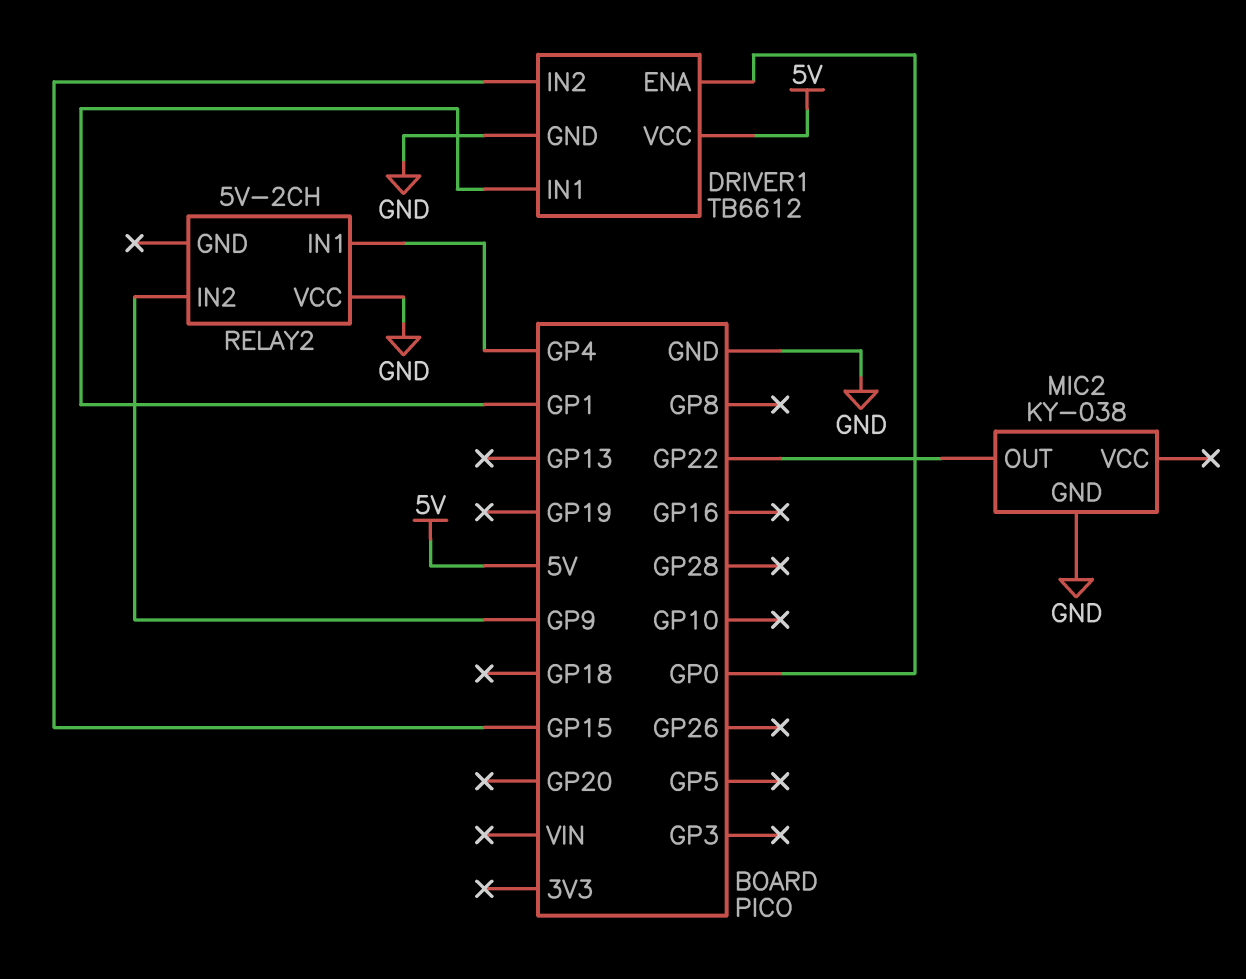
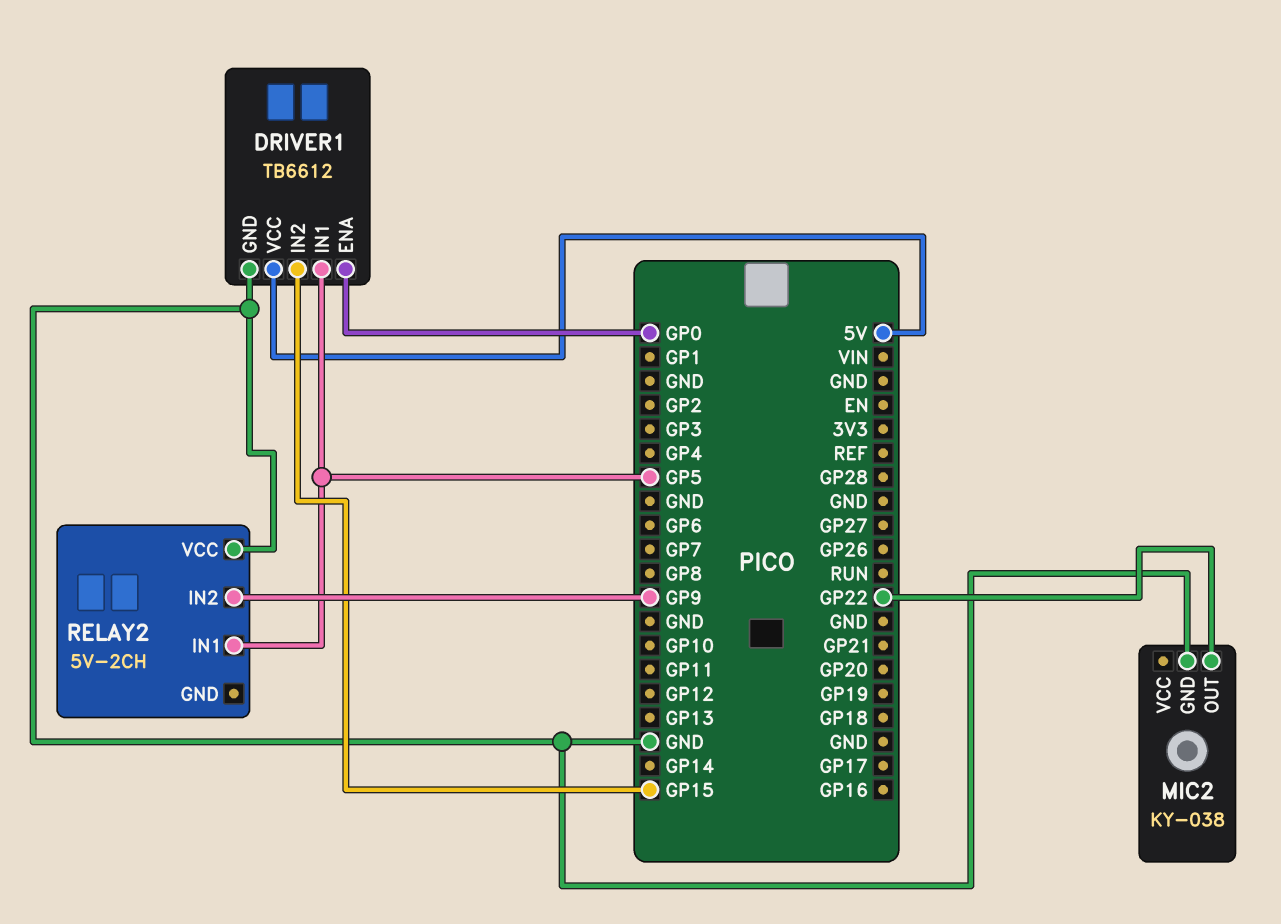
DRIVER1 pin IN1: GP1 -> GP5
RELAY2 pin IN1: GP4 -> GP5

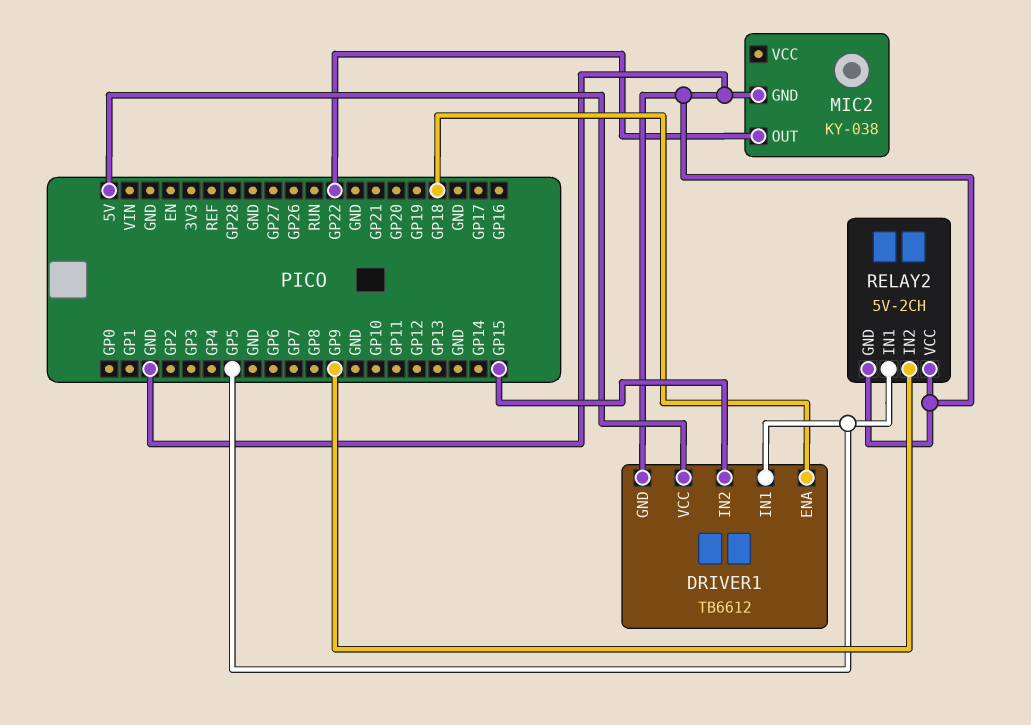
DRIVER1 pin ENA: GP0 -> GP18
RELAY2 pin GND: none -> GND

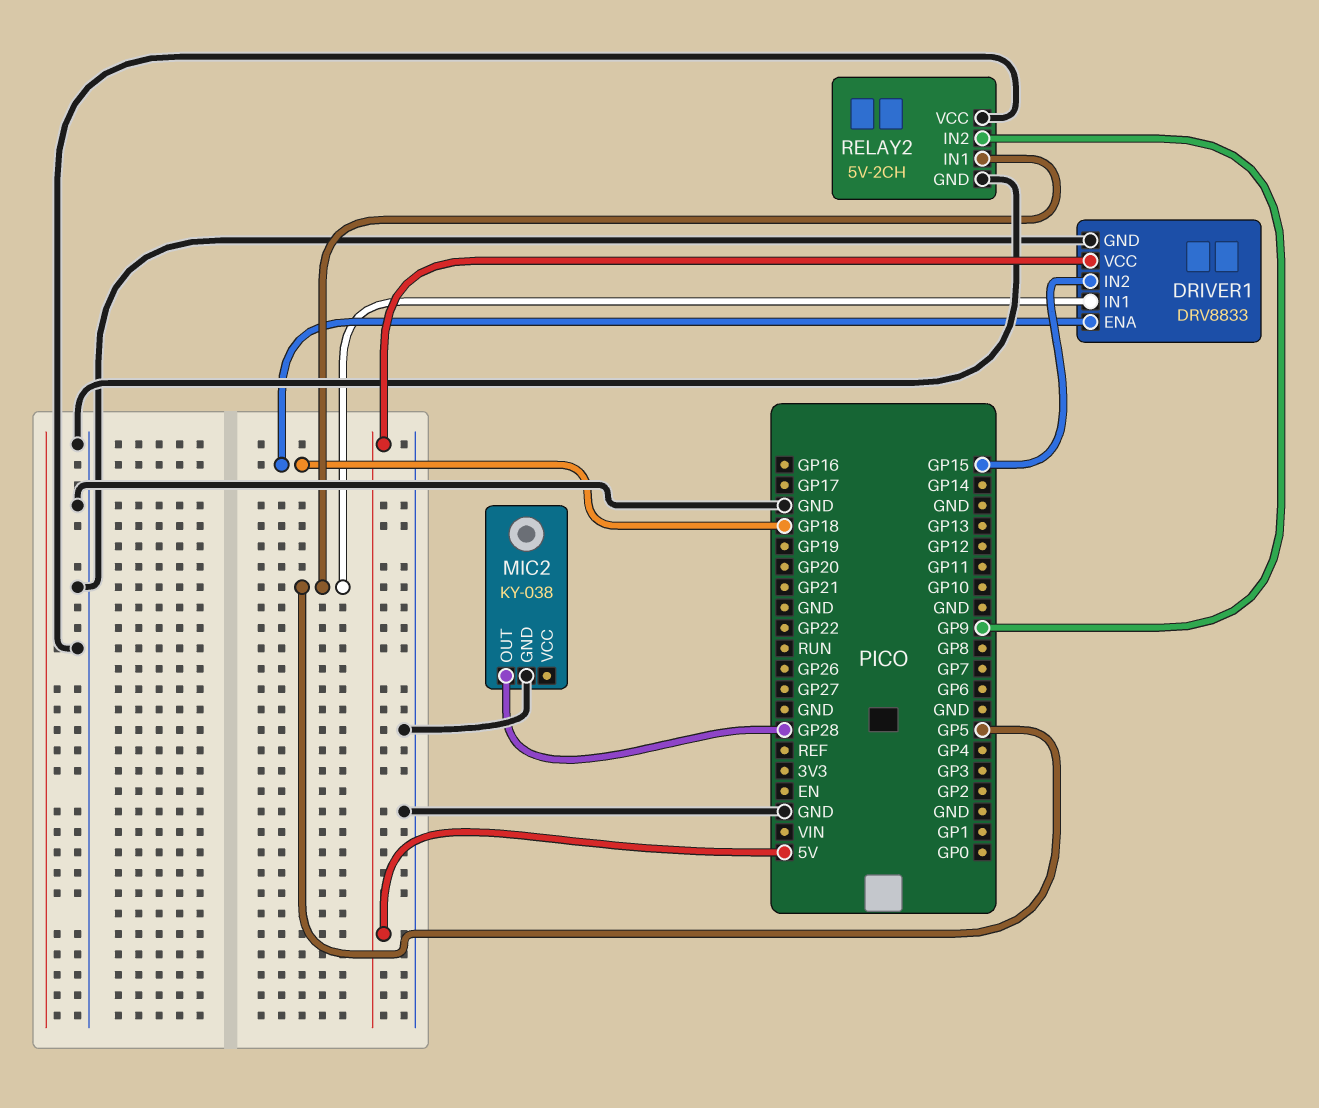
DRIVER1: TB6612 -> DRV8833
MIC2 pin OUT: GP22 -> GP28

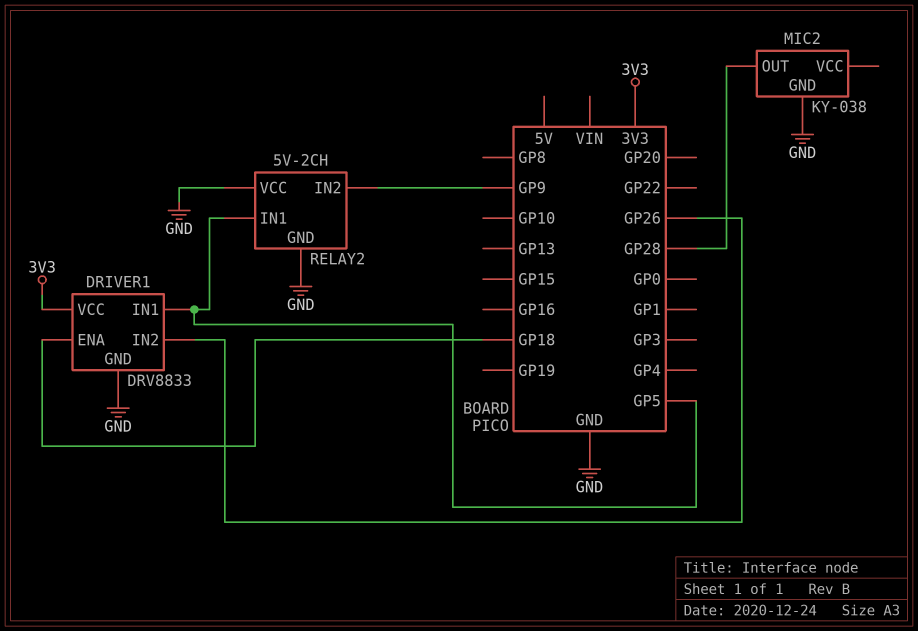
DRIVER1 pin IN2: GP15 -> GP26
DRIVER1 pin VCC: 5V -> 3V3

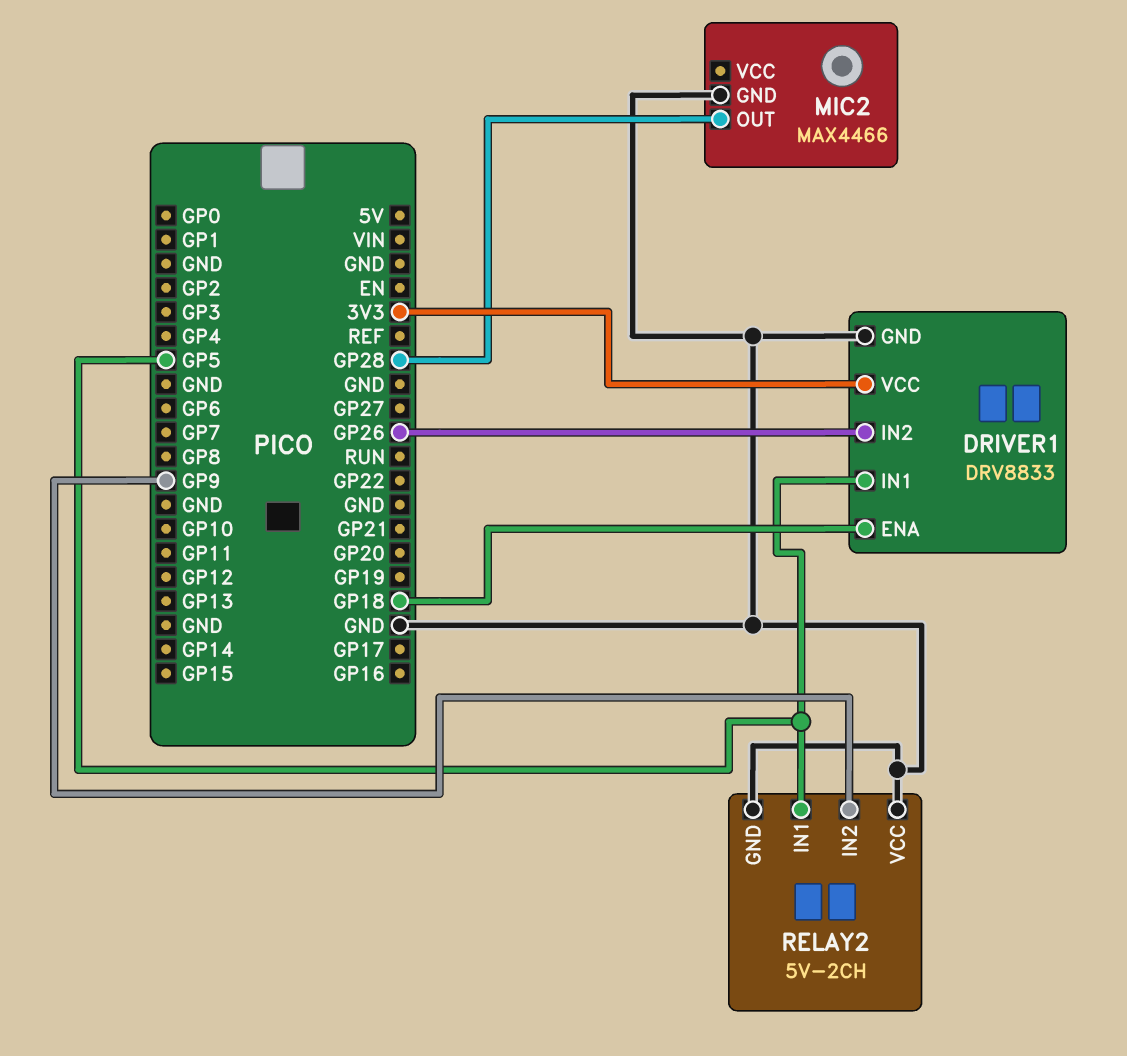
MIC2: KY-038 -> MAX4466

